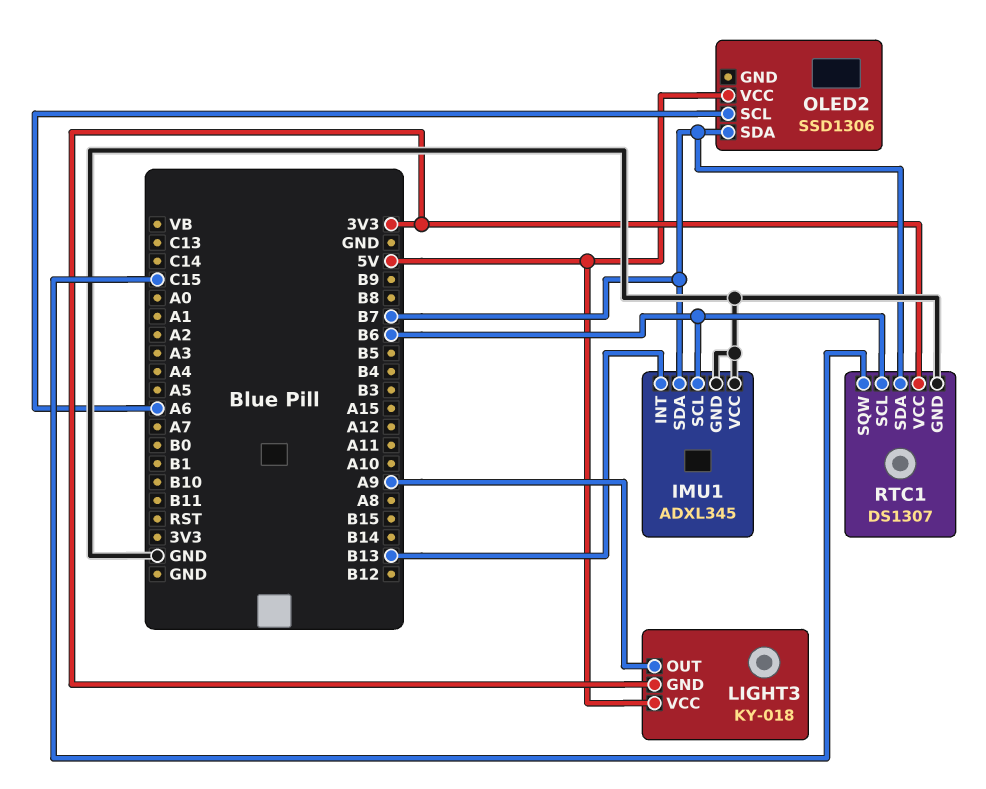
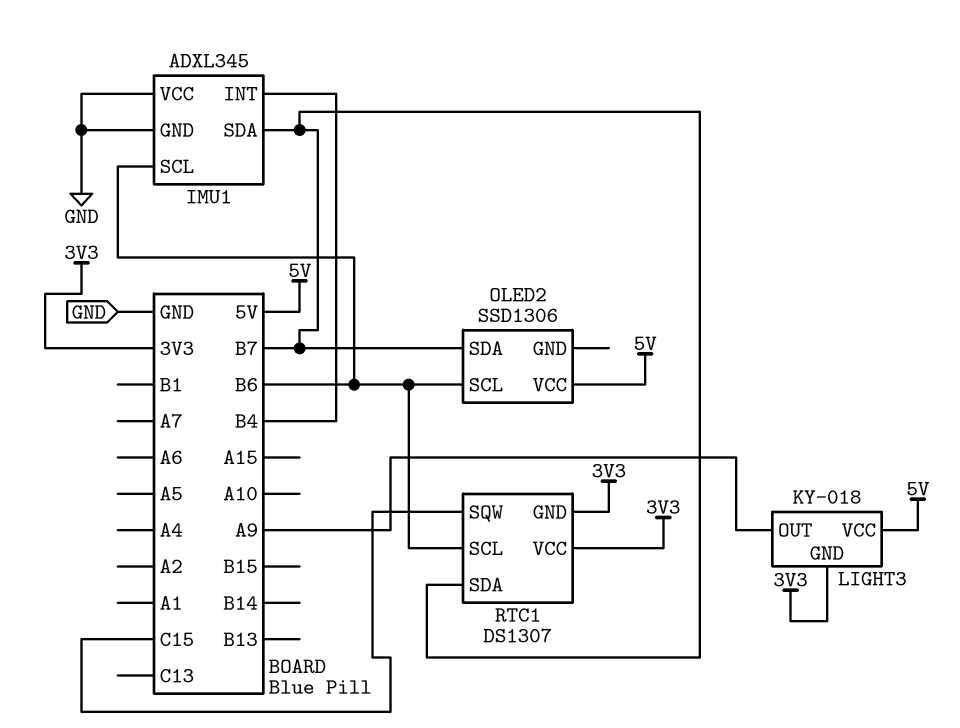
IMU1 pin INT: B13 -> B4
OLED2 pin SCL: A6 -> B6
RTC1 pin GND: GND -> 3V3

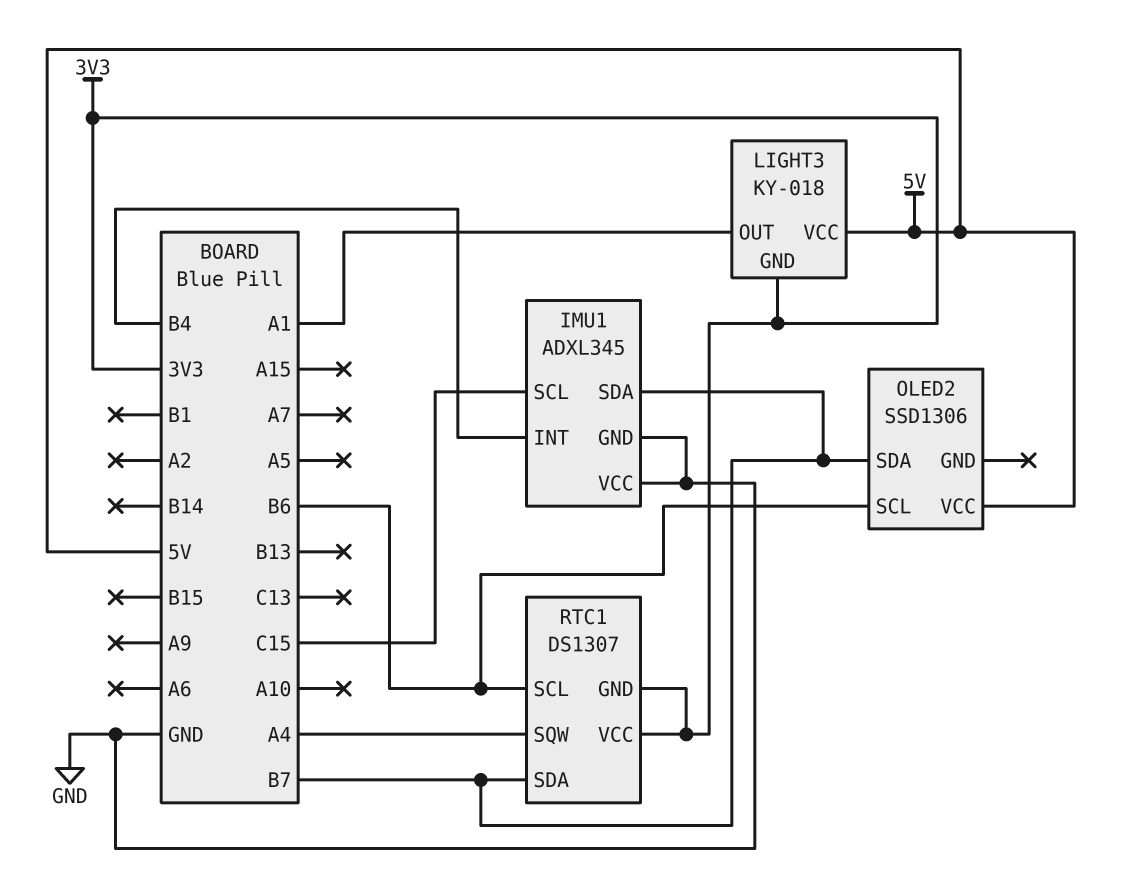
IMU1 pin SCL: B6 -> C15
LIGHT3 pin OUT: A9 -> A1
RTC1 pin SQW: C15 -> A4

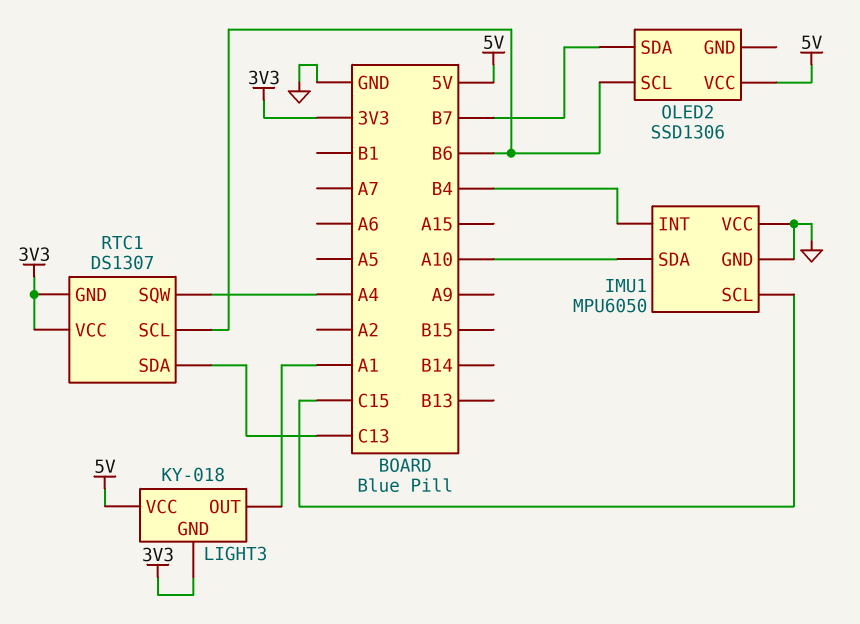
IMU1: ADXL345 -> MPU6050
IMU1 pin SDA: B7 -> A10
RTC1 pin SDA: B7 -> C13

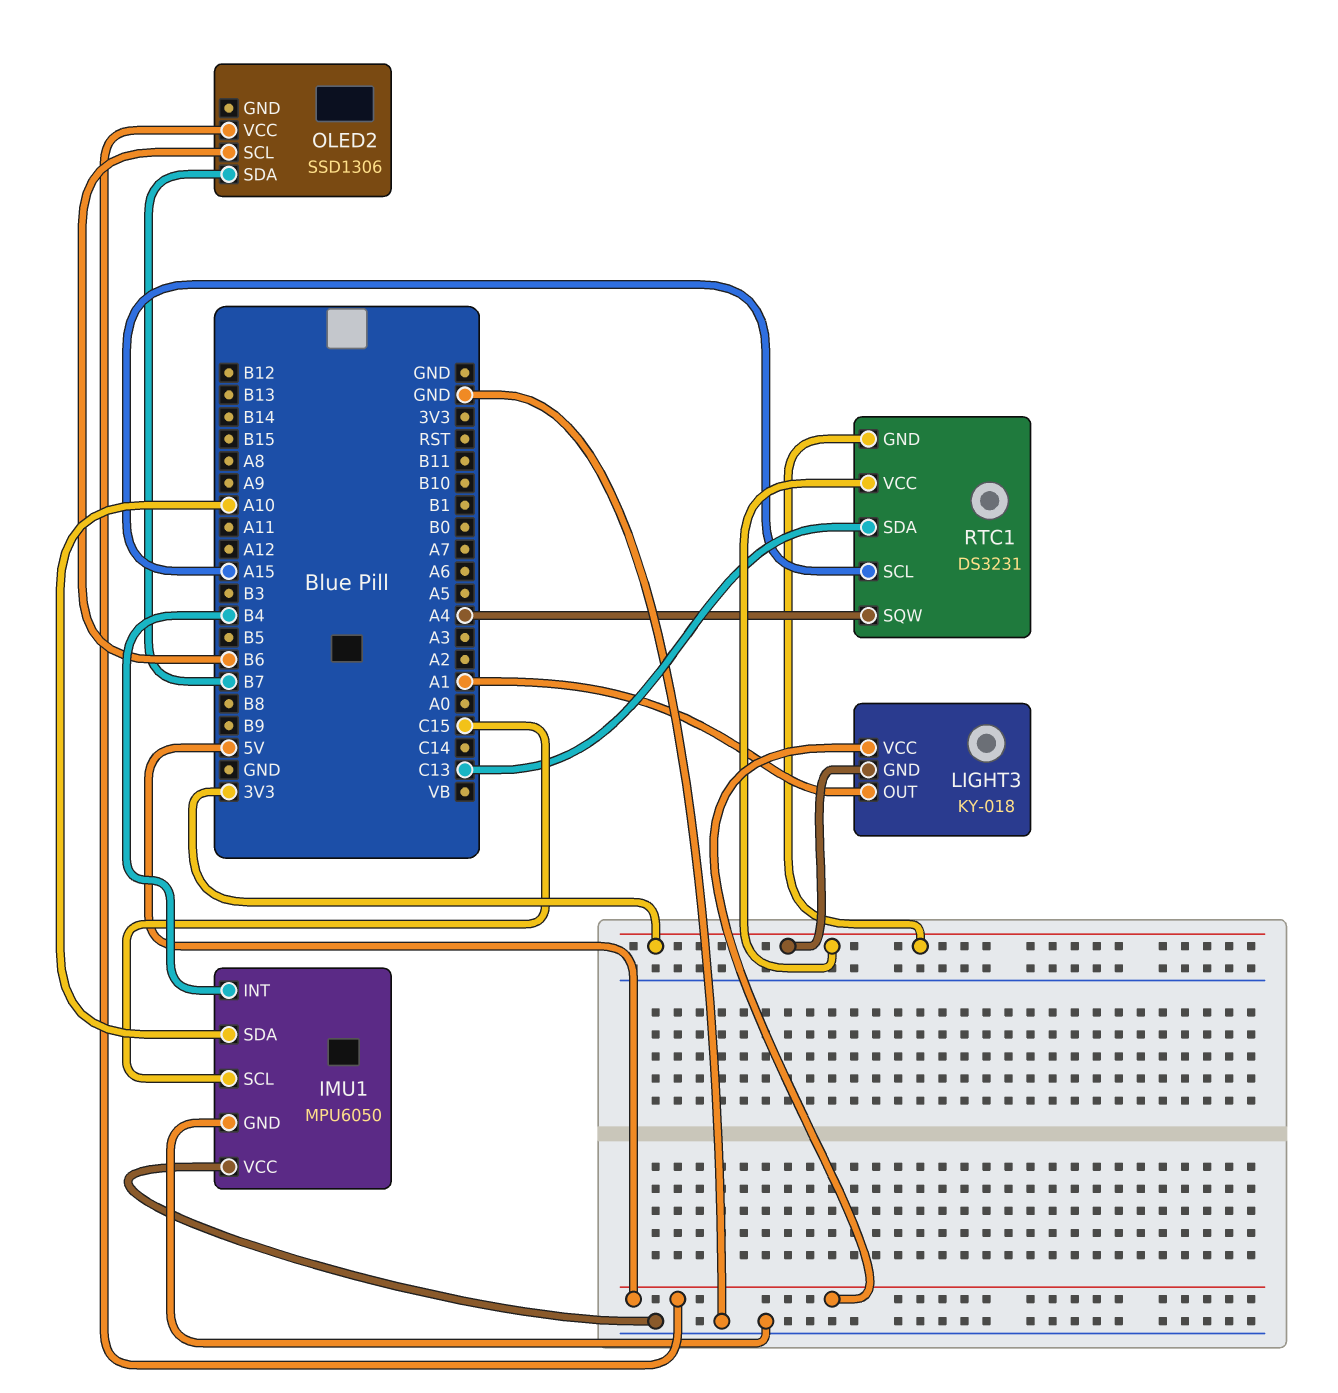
RTC1: DS1307 -> DS3231
RTC1 pin SCL: B6 -> A15

